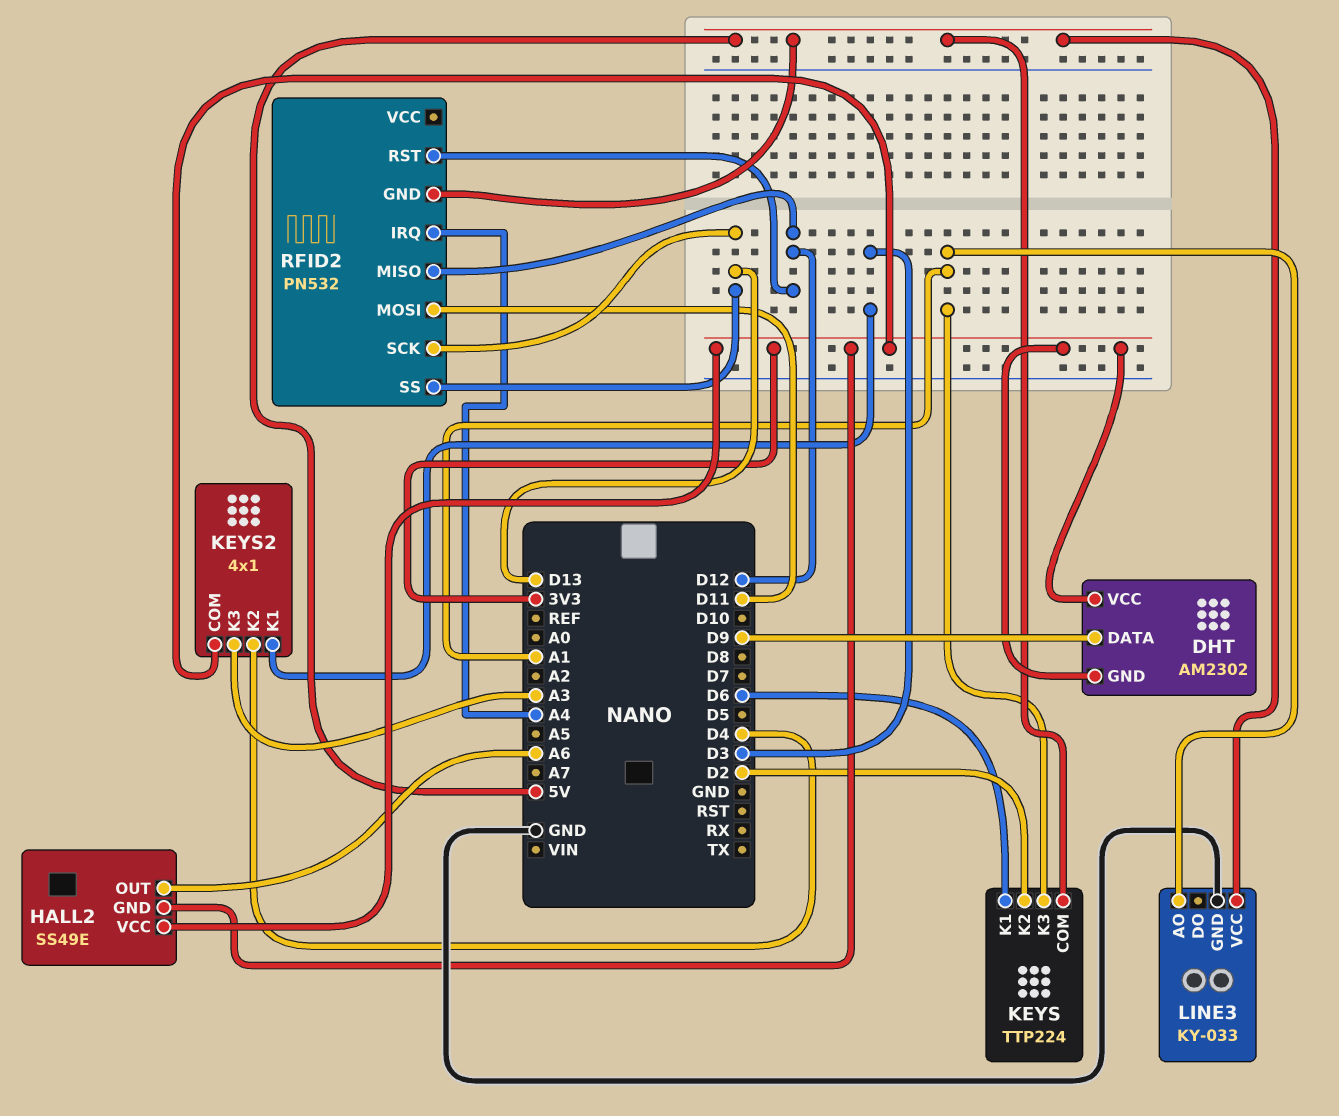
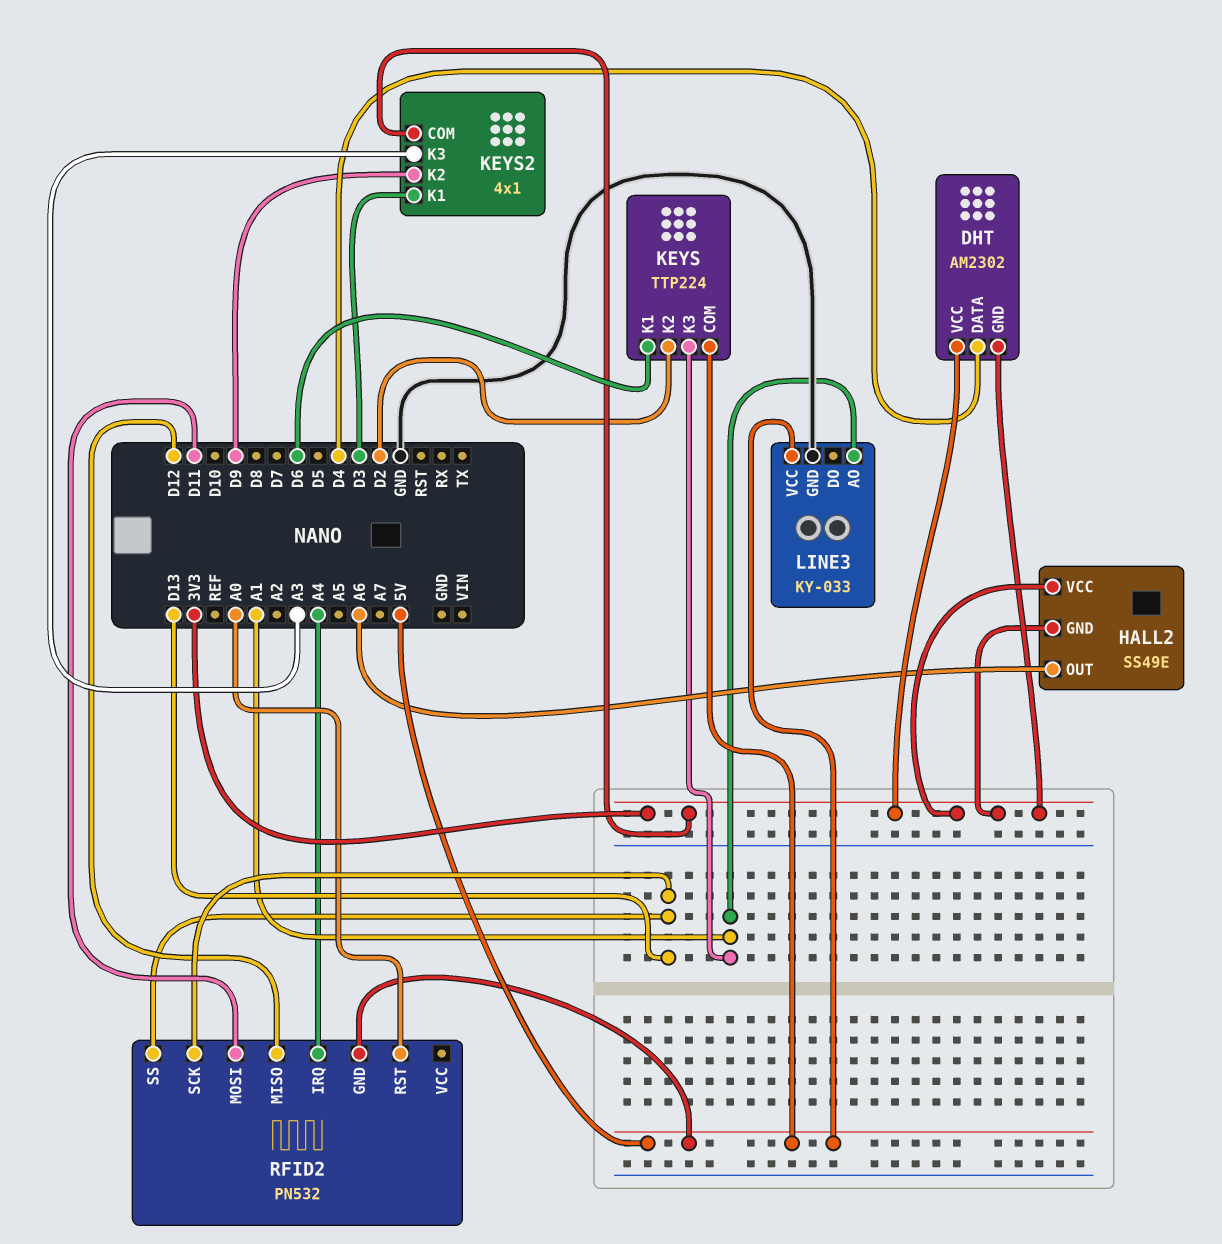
DHT pin DATA: D9 -> D4
KEYS2 pin K2: D4 -> D9
RFID2 pin RST: D12 -> A0

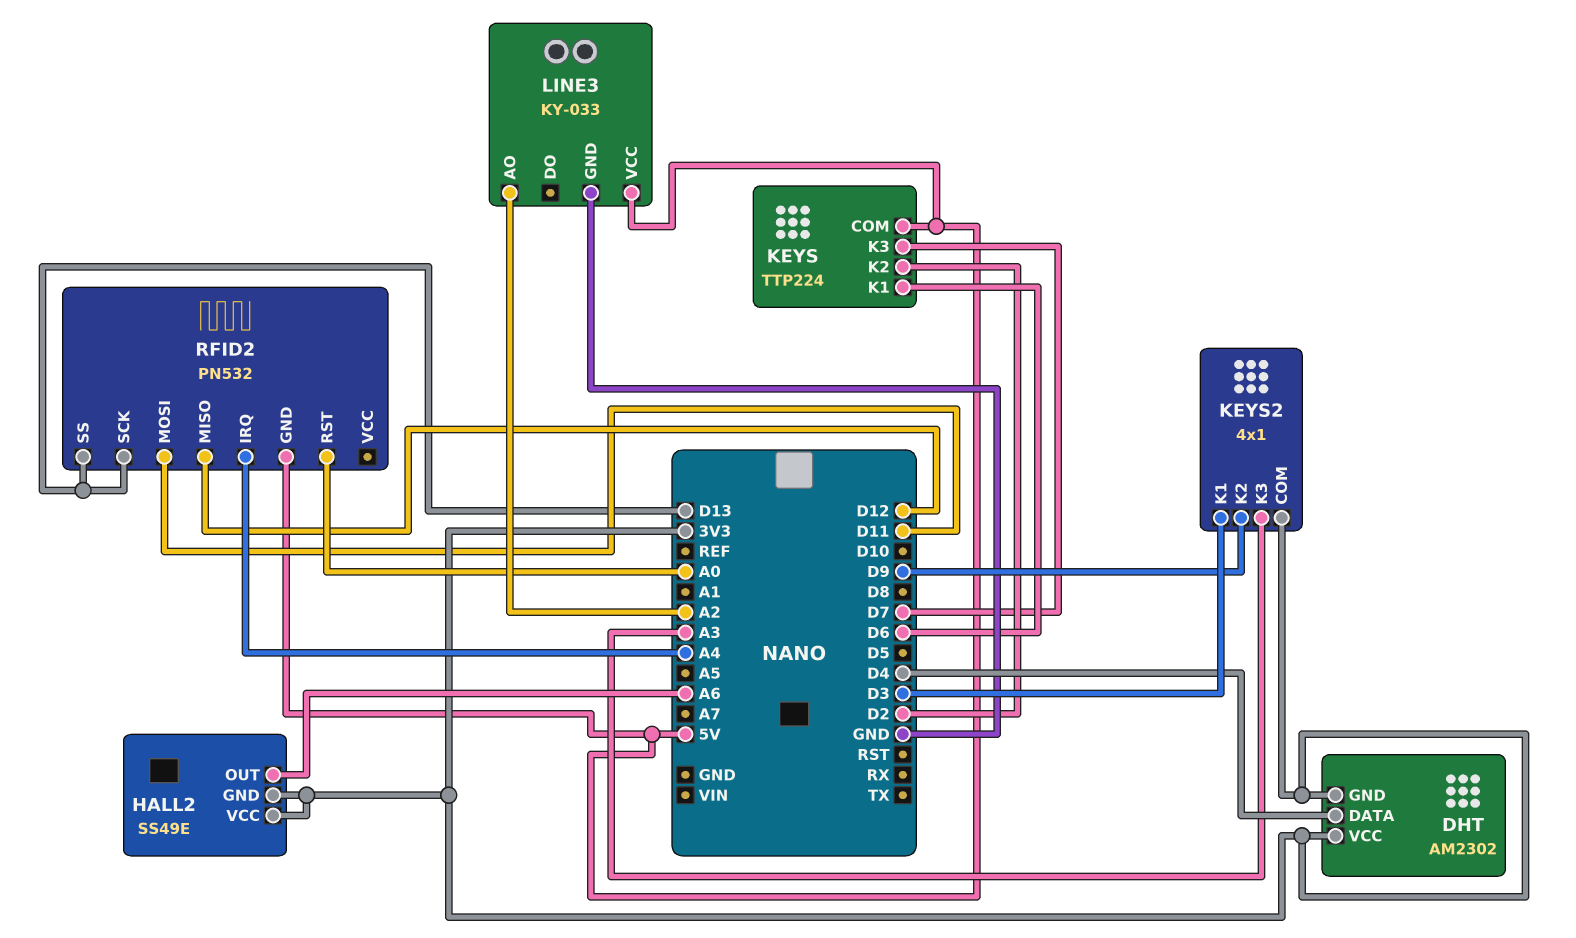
KEYS pin K3: A1 -> D7
LINE3 pin AO: A1 -> A2

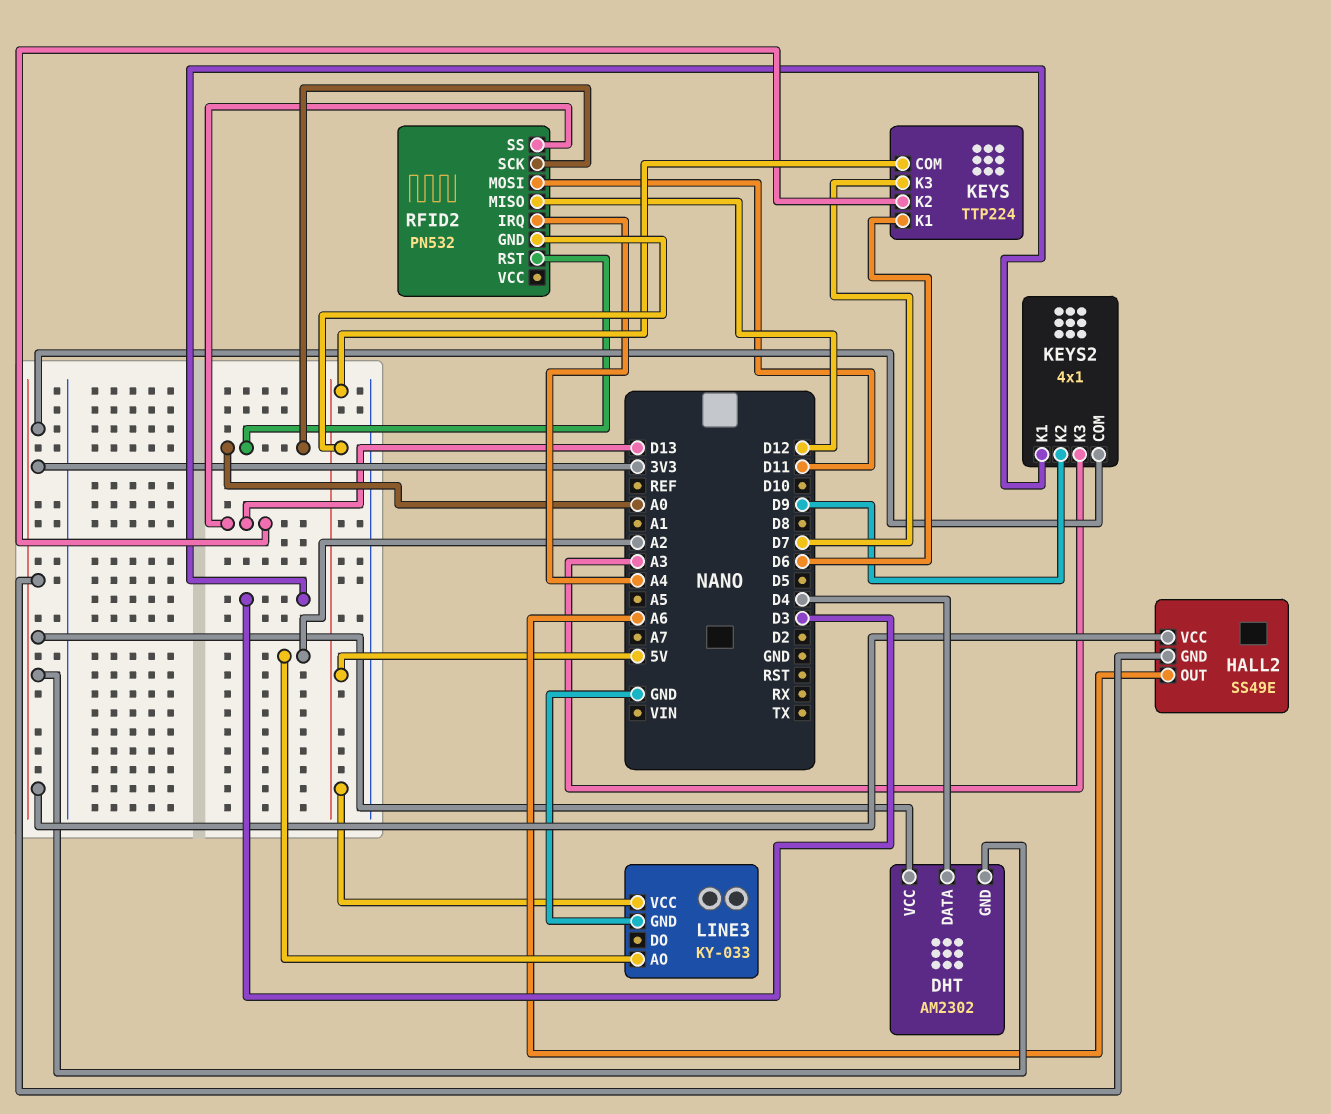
KEYS pin K2: D2 -> D13
RFID2 pin SCK: D13 -> A0

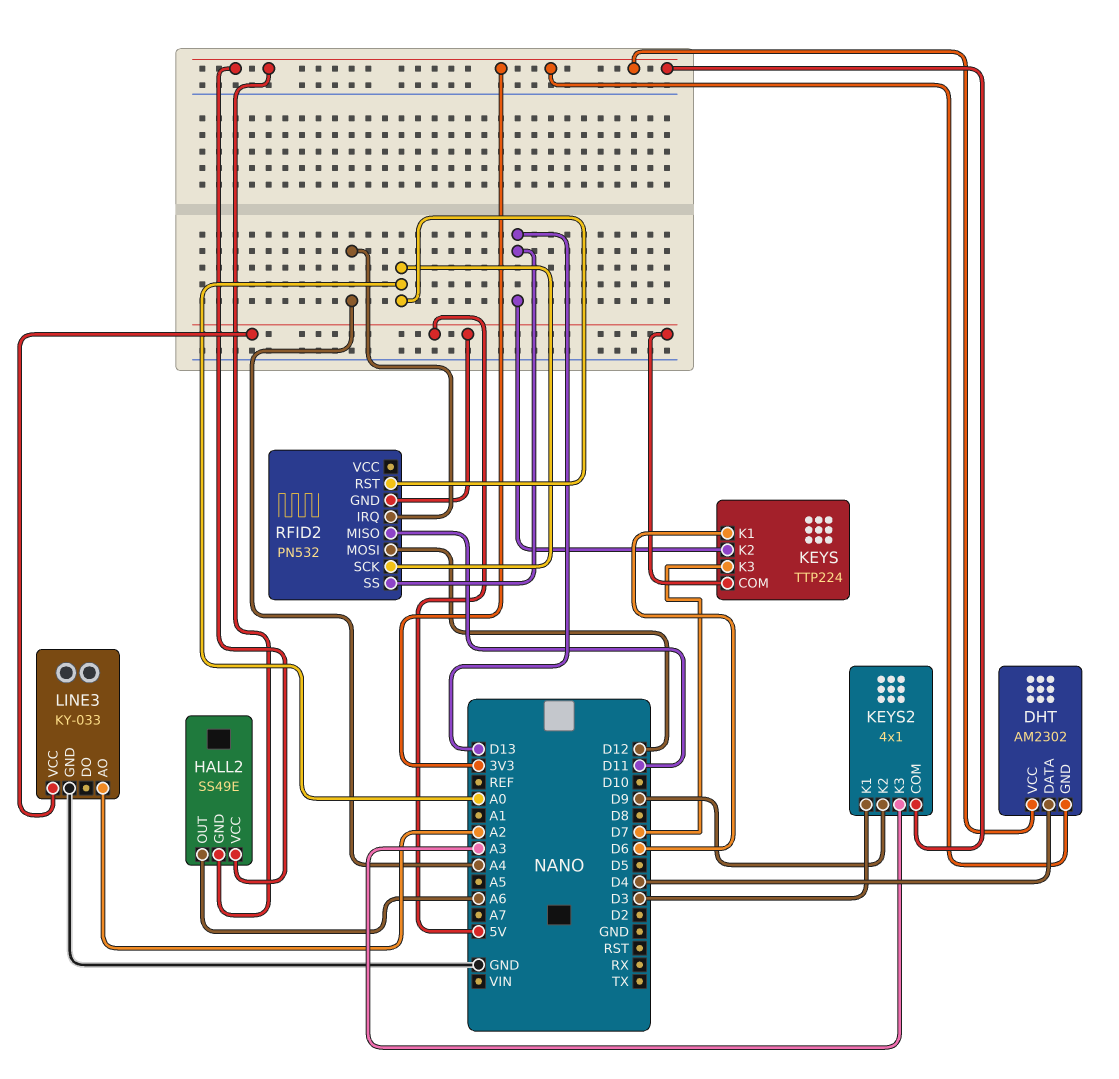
RFID2 pin MISO: D12 -> D11
RFID2 pin MOSI: D11 -> D12

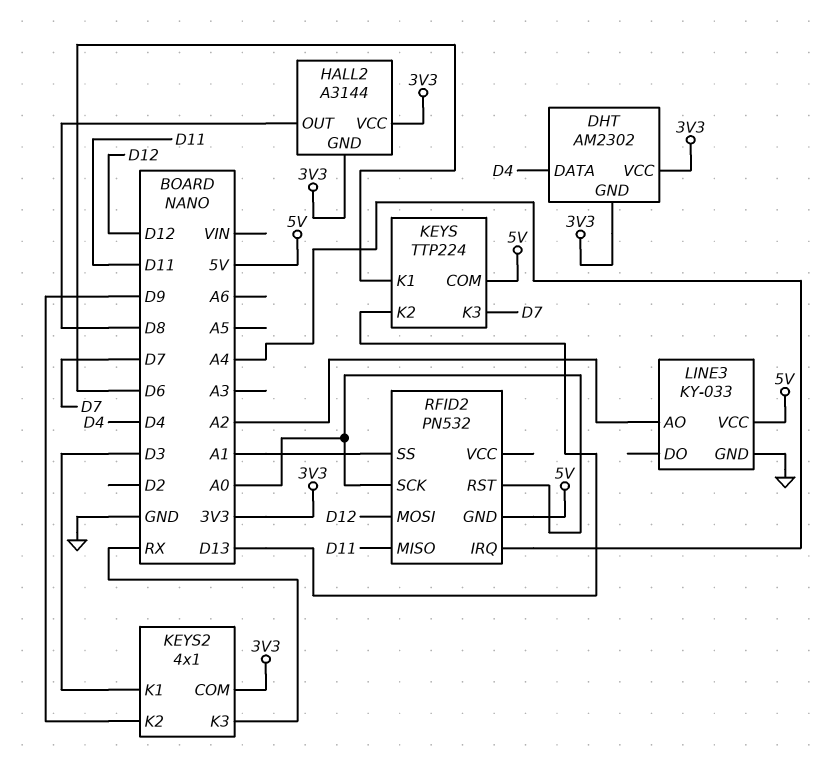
HALL2: SS49E -> A3144
HALL2 pin OUT: A6 -> D8
KEYS2 pin K3: A3 -> RX
RFID2 pin SS: D13 -> A1

